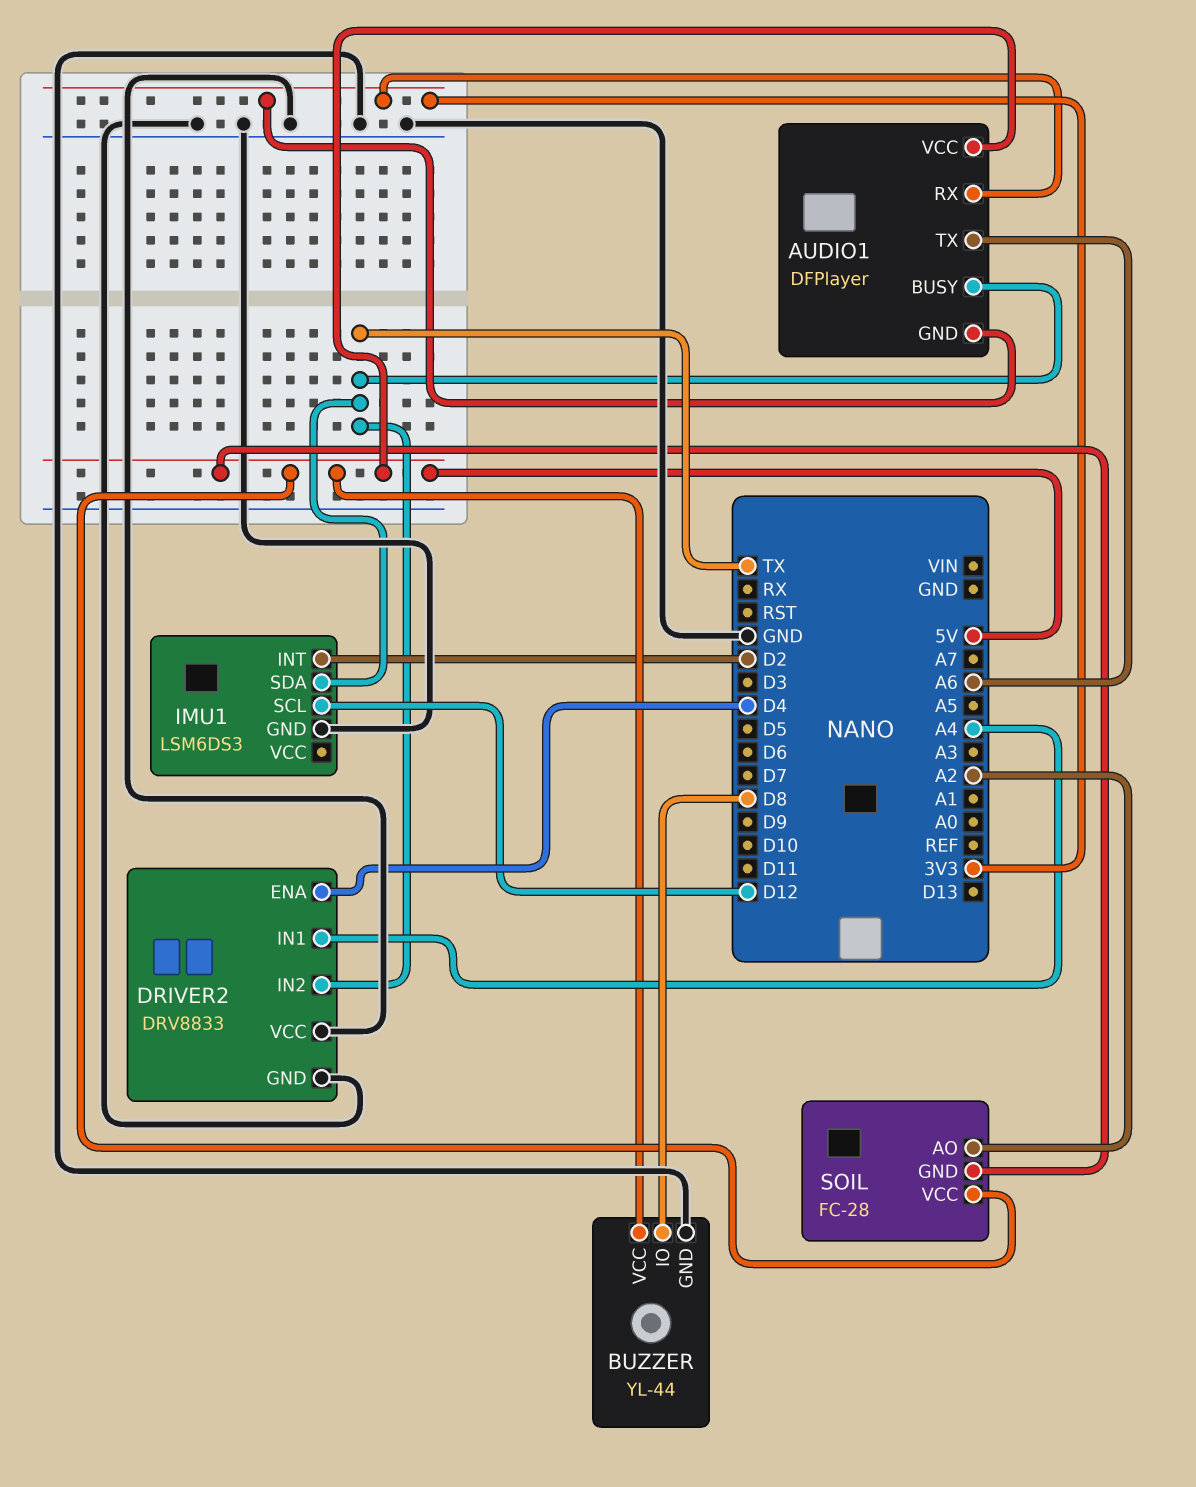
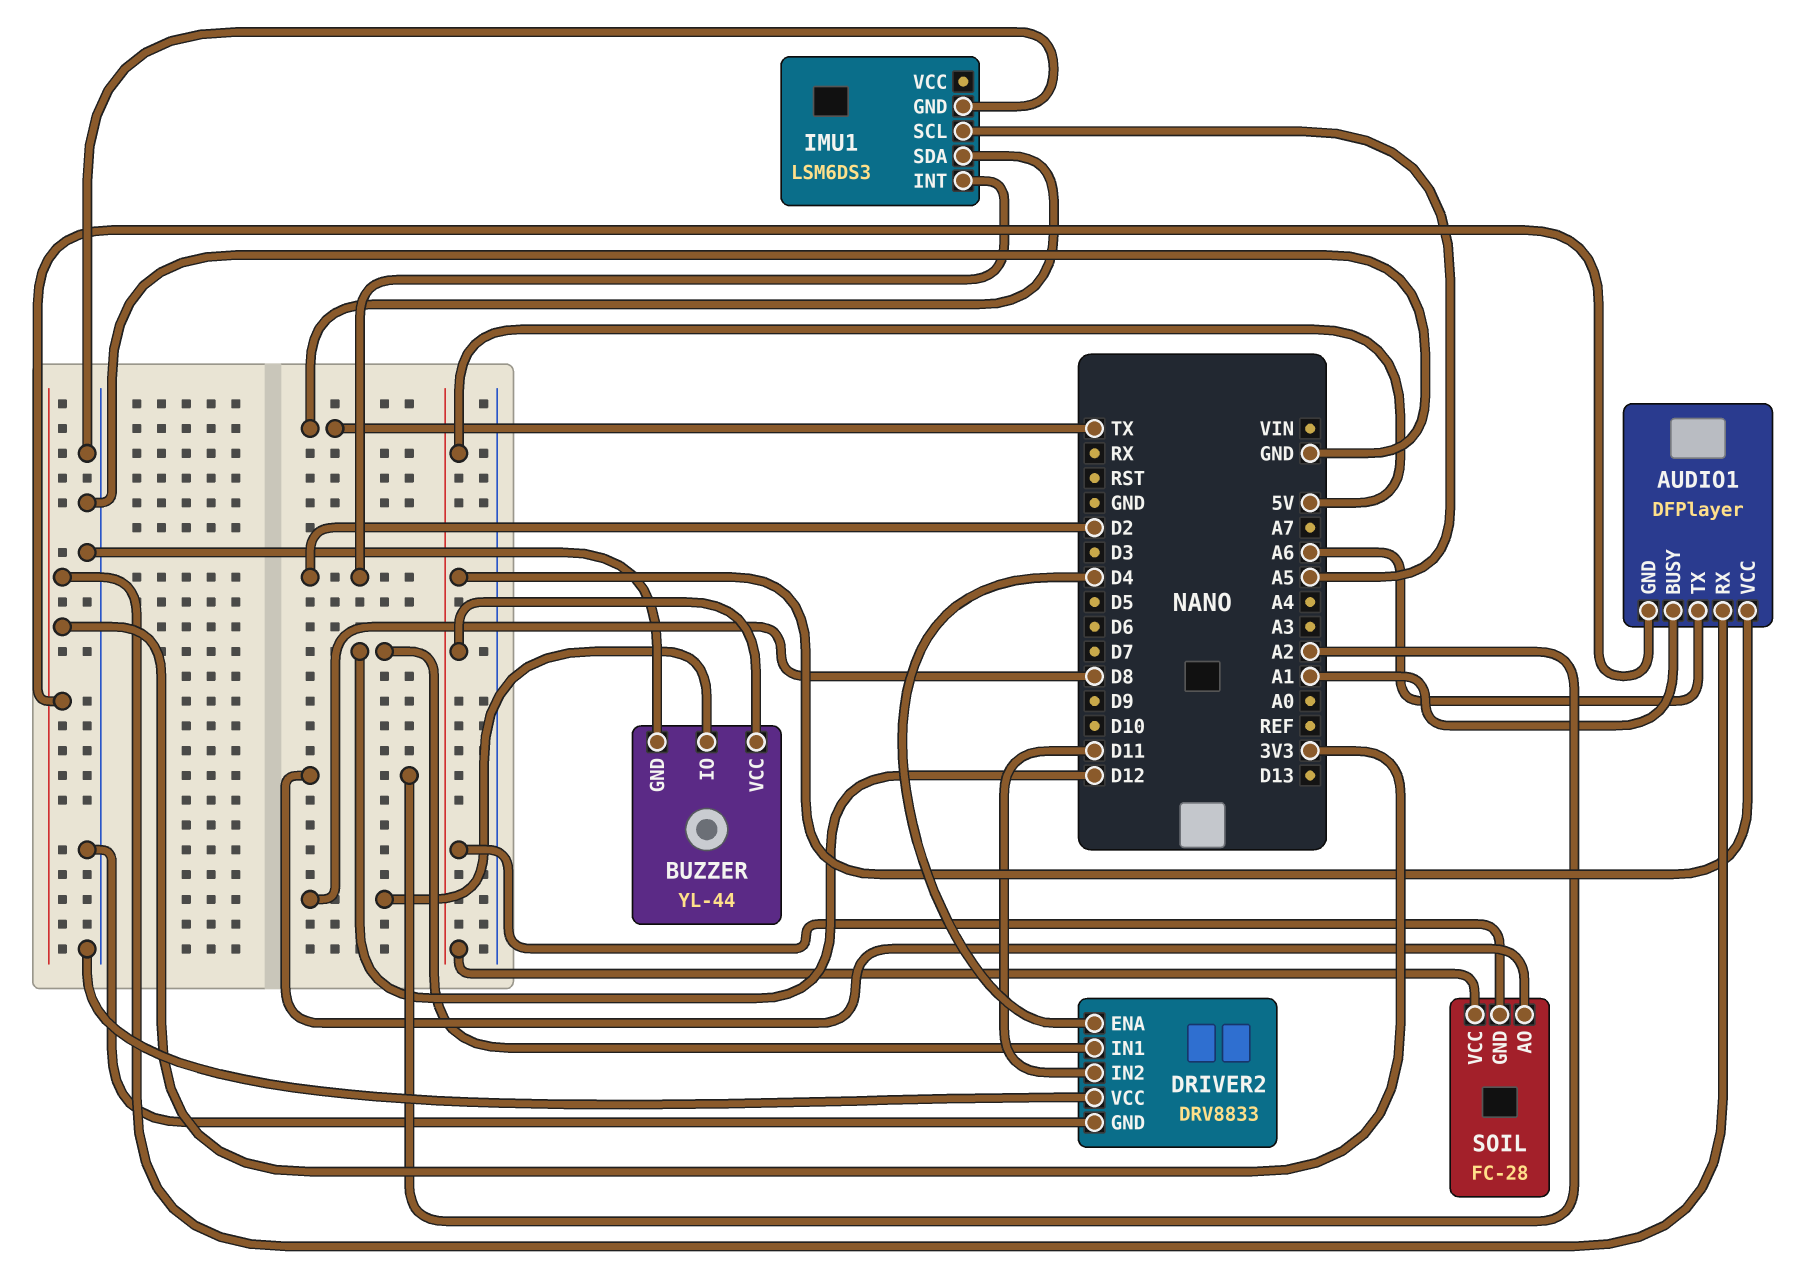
AUDIO1 pin BUSY: TX -> A1
DRIVER2 pin IN1: A4 -> D12
DRIVER2 pin IN2: TX -> D11
IMU1 pin SCL: D12 -> A5

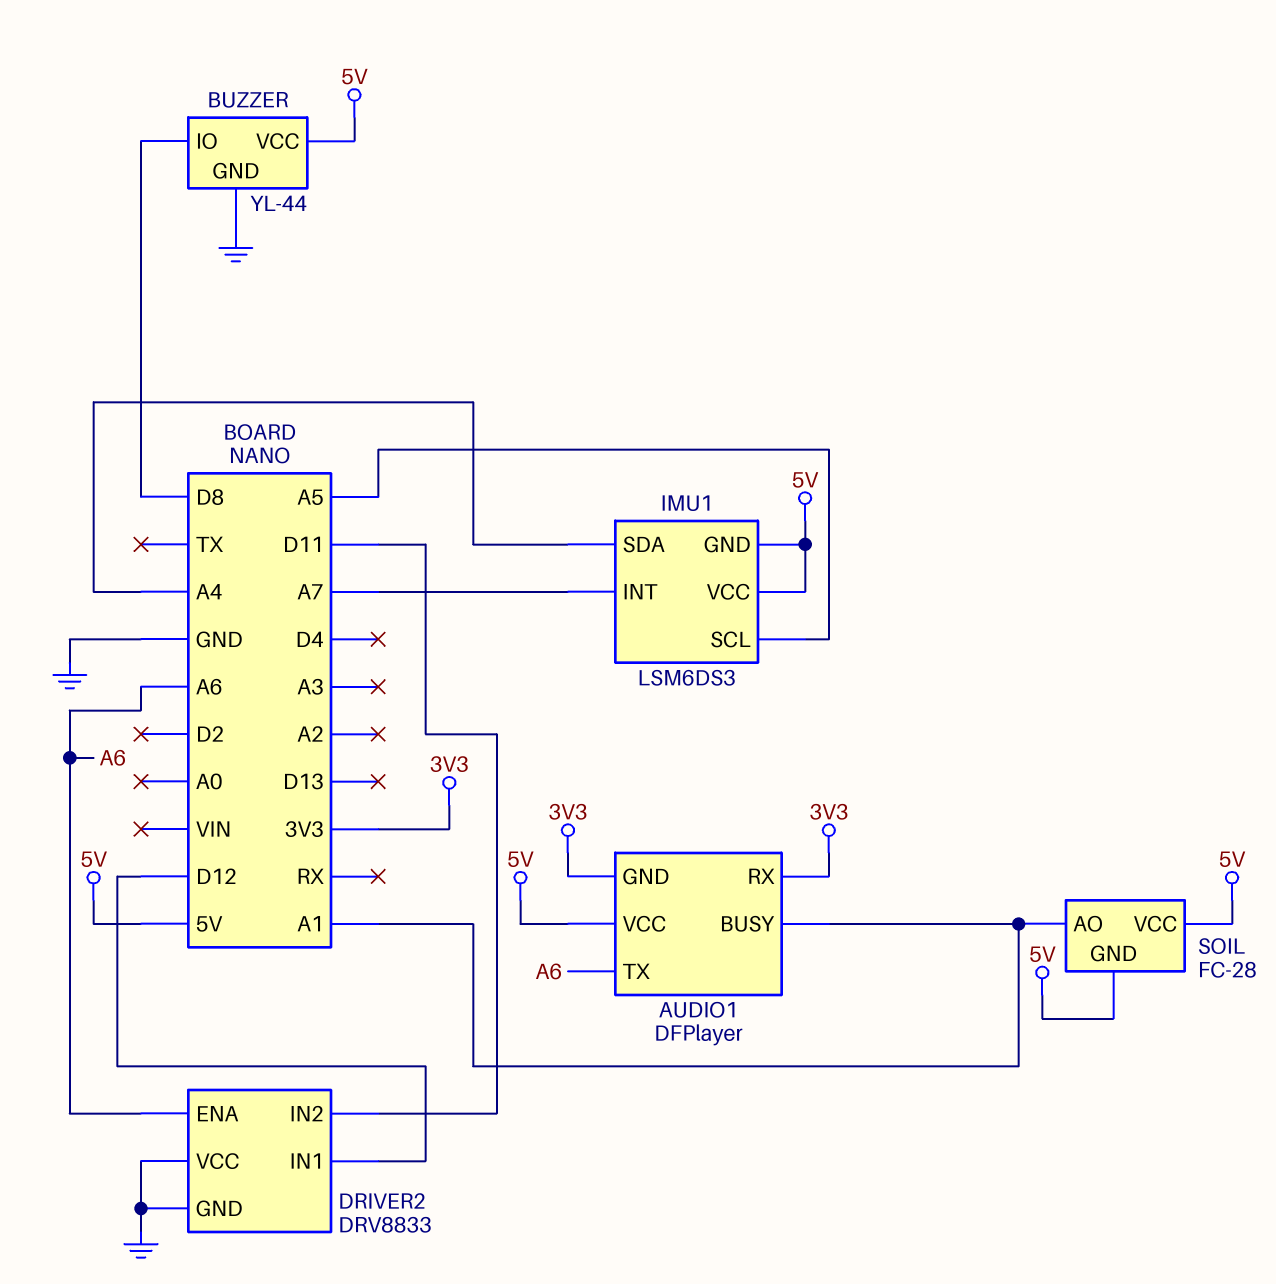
DRIVER2 pin ENA: D4 -> A6
IMU1 pin GND: GND -> 5V
IMU1 pin INT: D2 -> A7
IMU1 pin SDA: TX -> A4
IMU1 pin VCC: none -> 5V
SOIL pin AO: A2 -> A1

